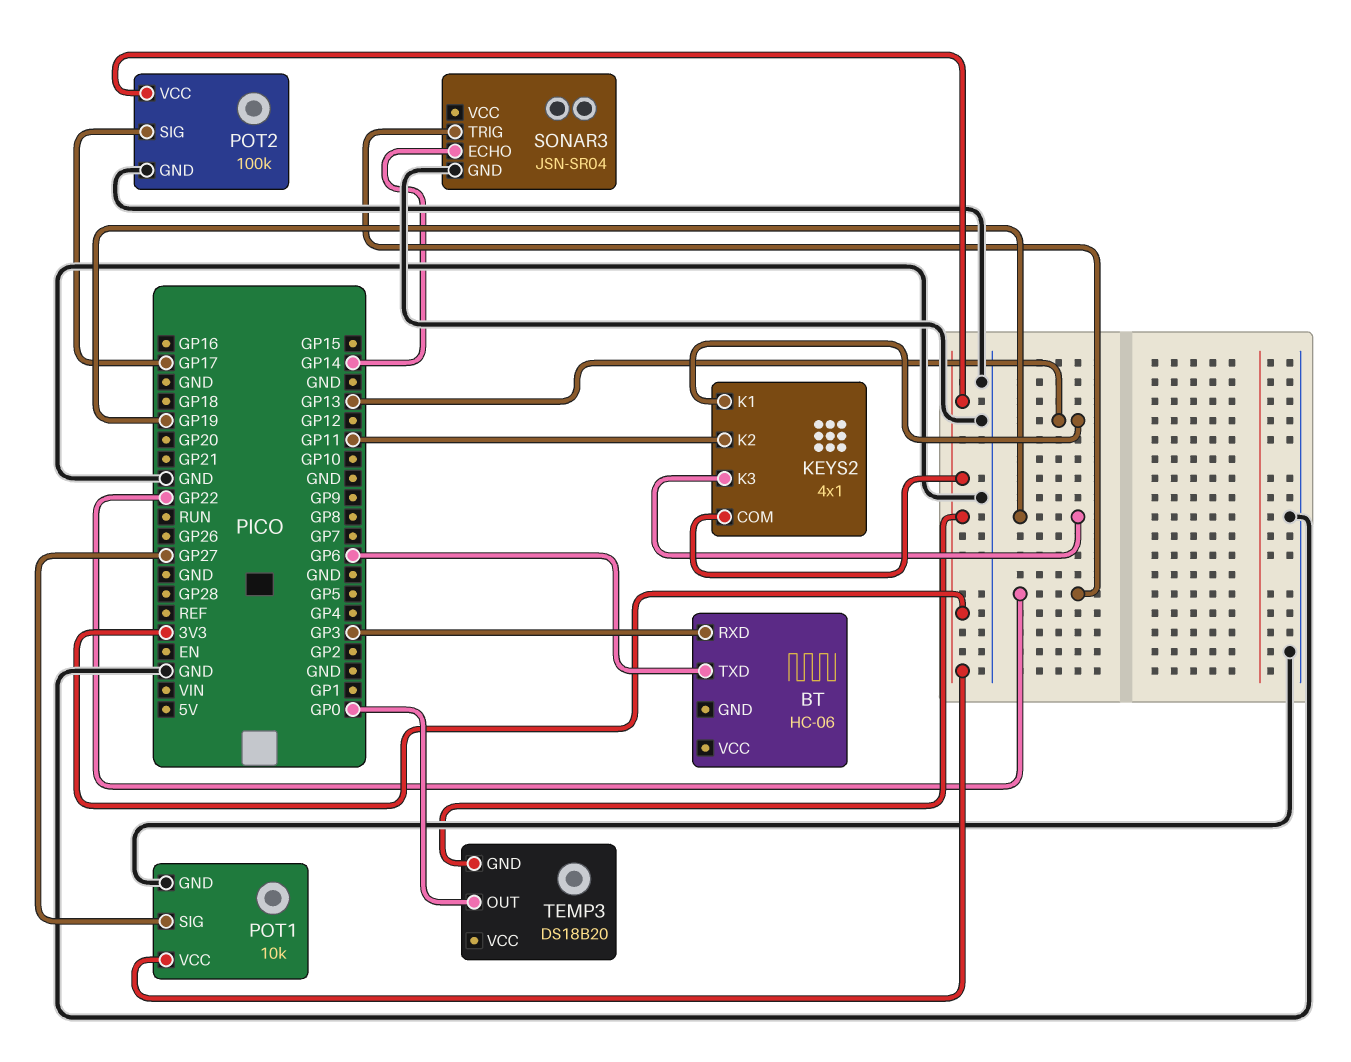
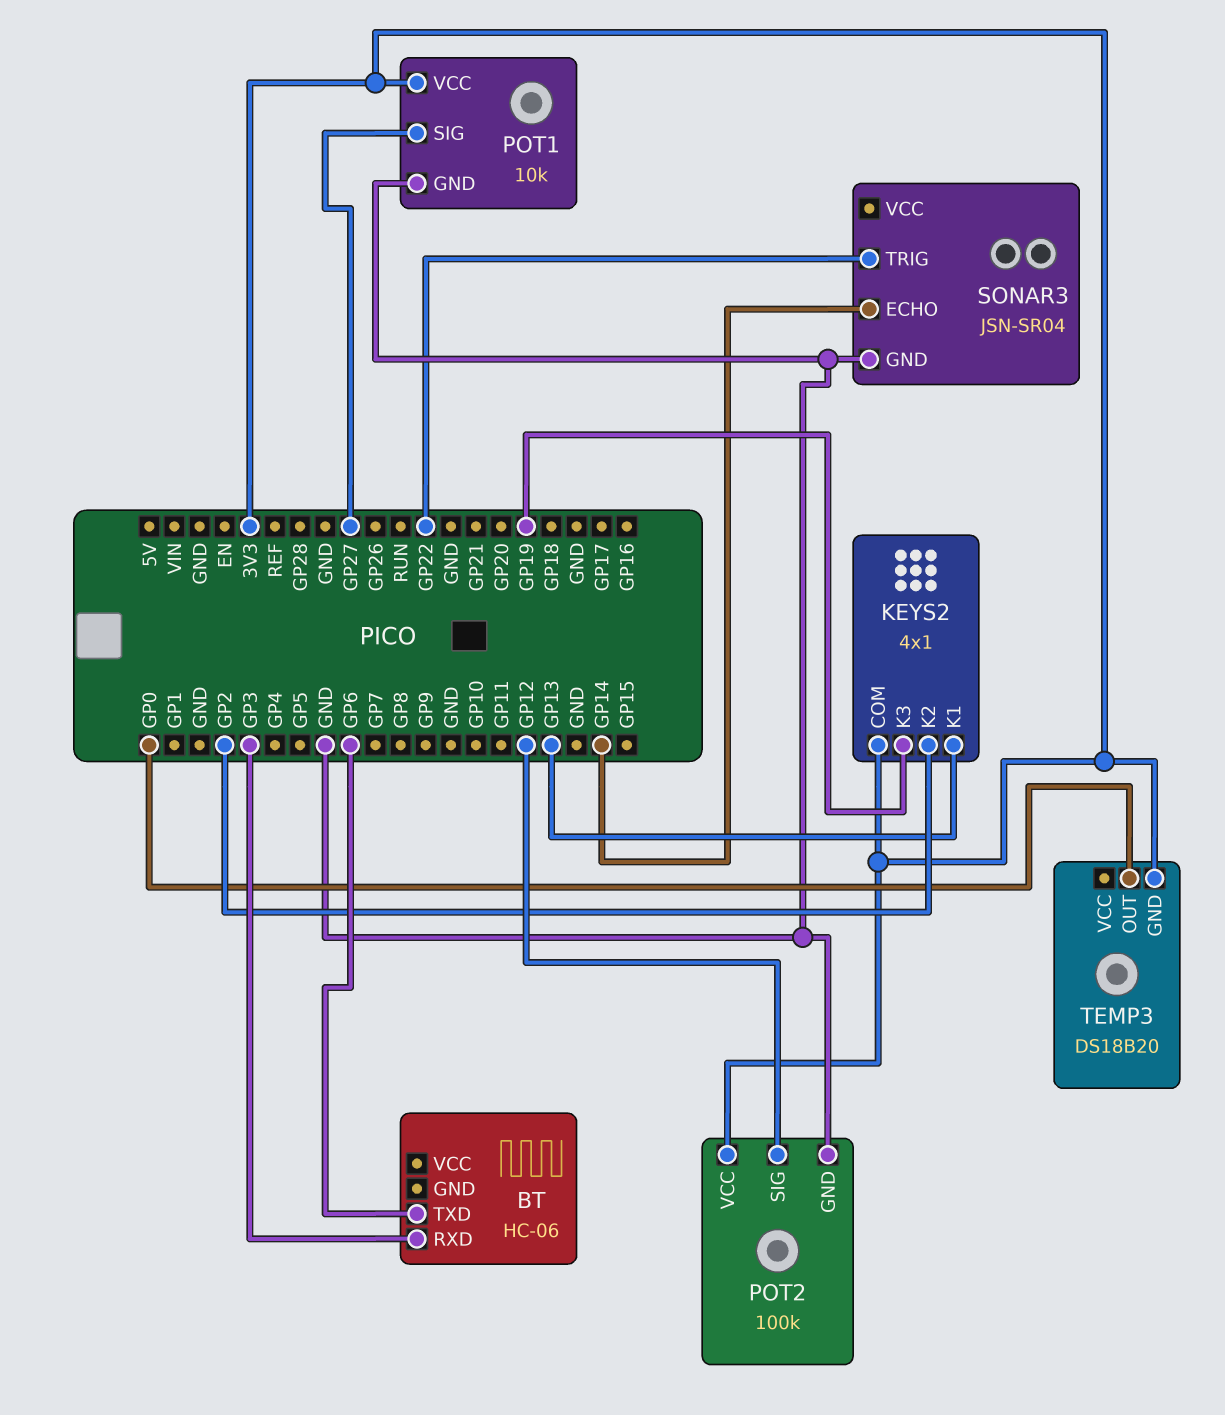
KEYS2 pin K2: GP11 -> GP2
POT2 pin SIG: GP17 -> GP12

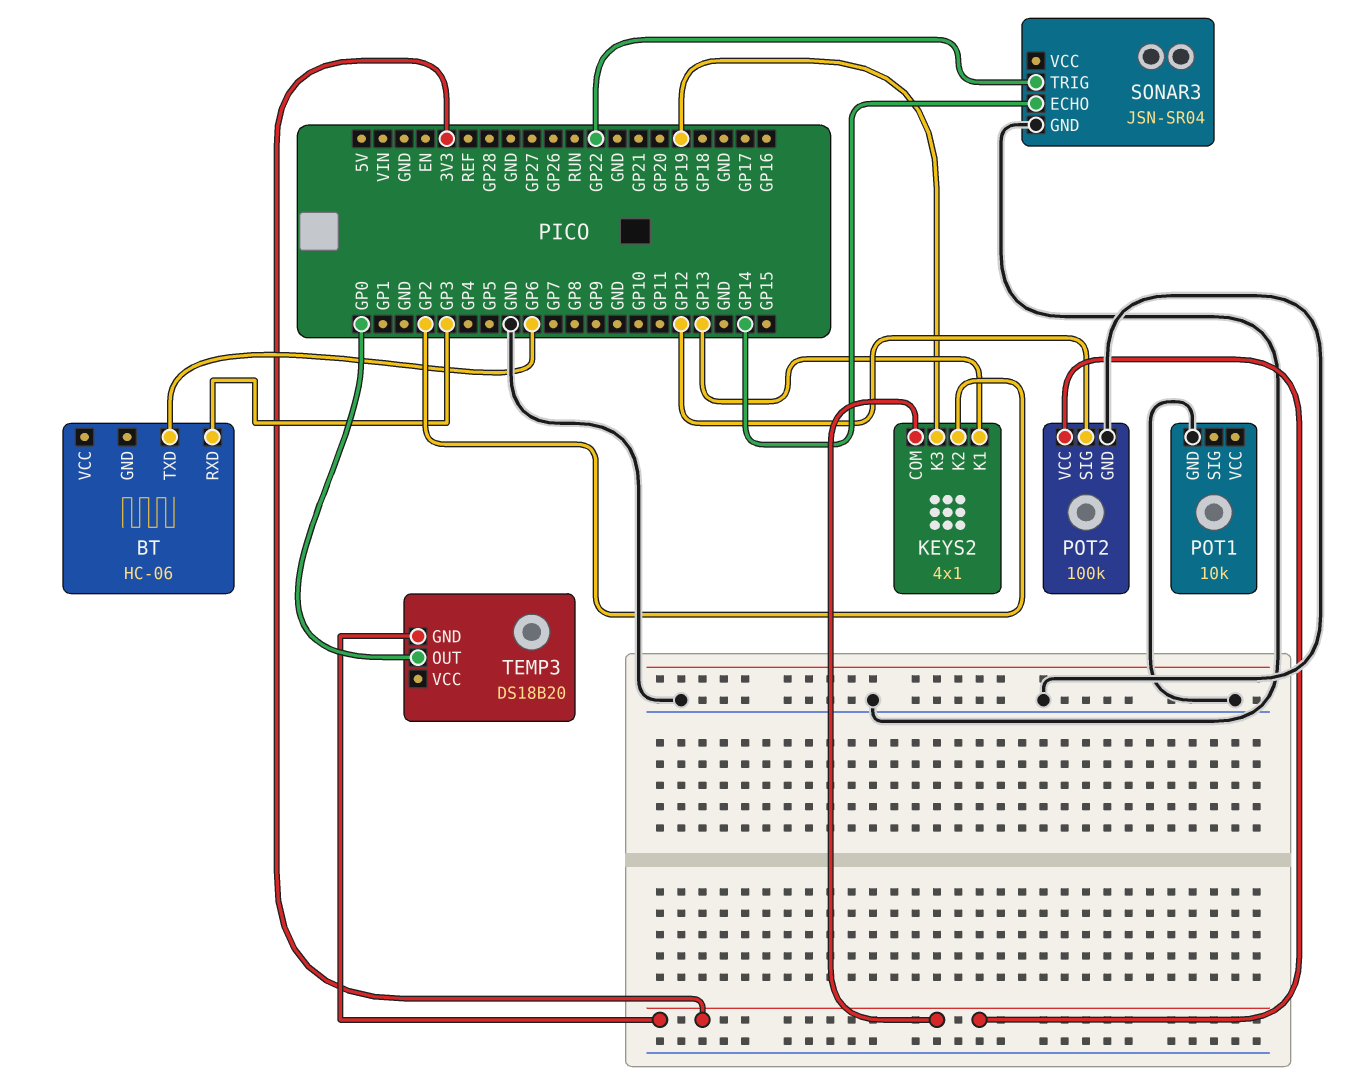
POT1 pin SIG: GP27 -> none
POT1 pin VCC: 3V3 -> none

